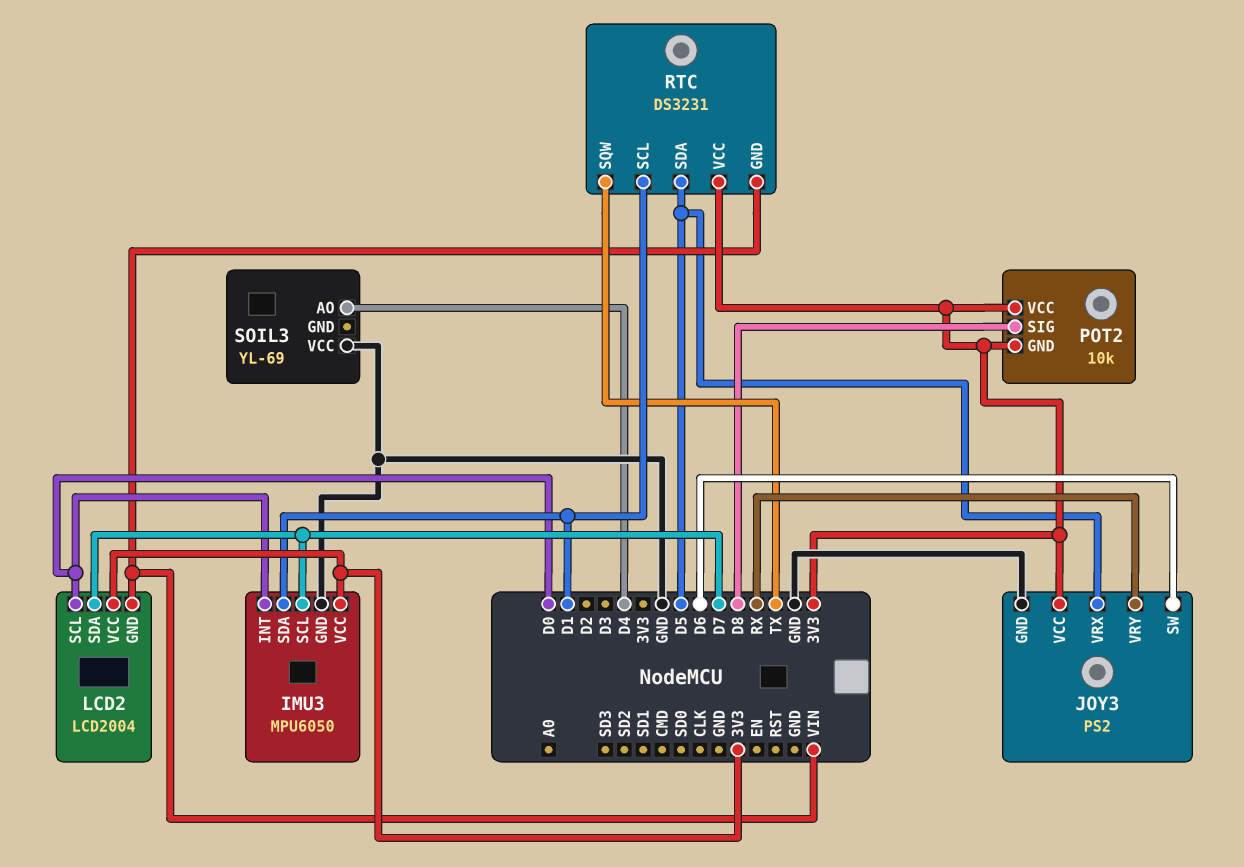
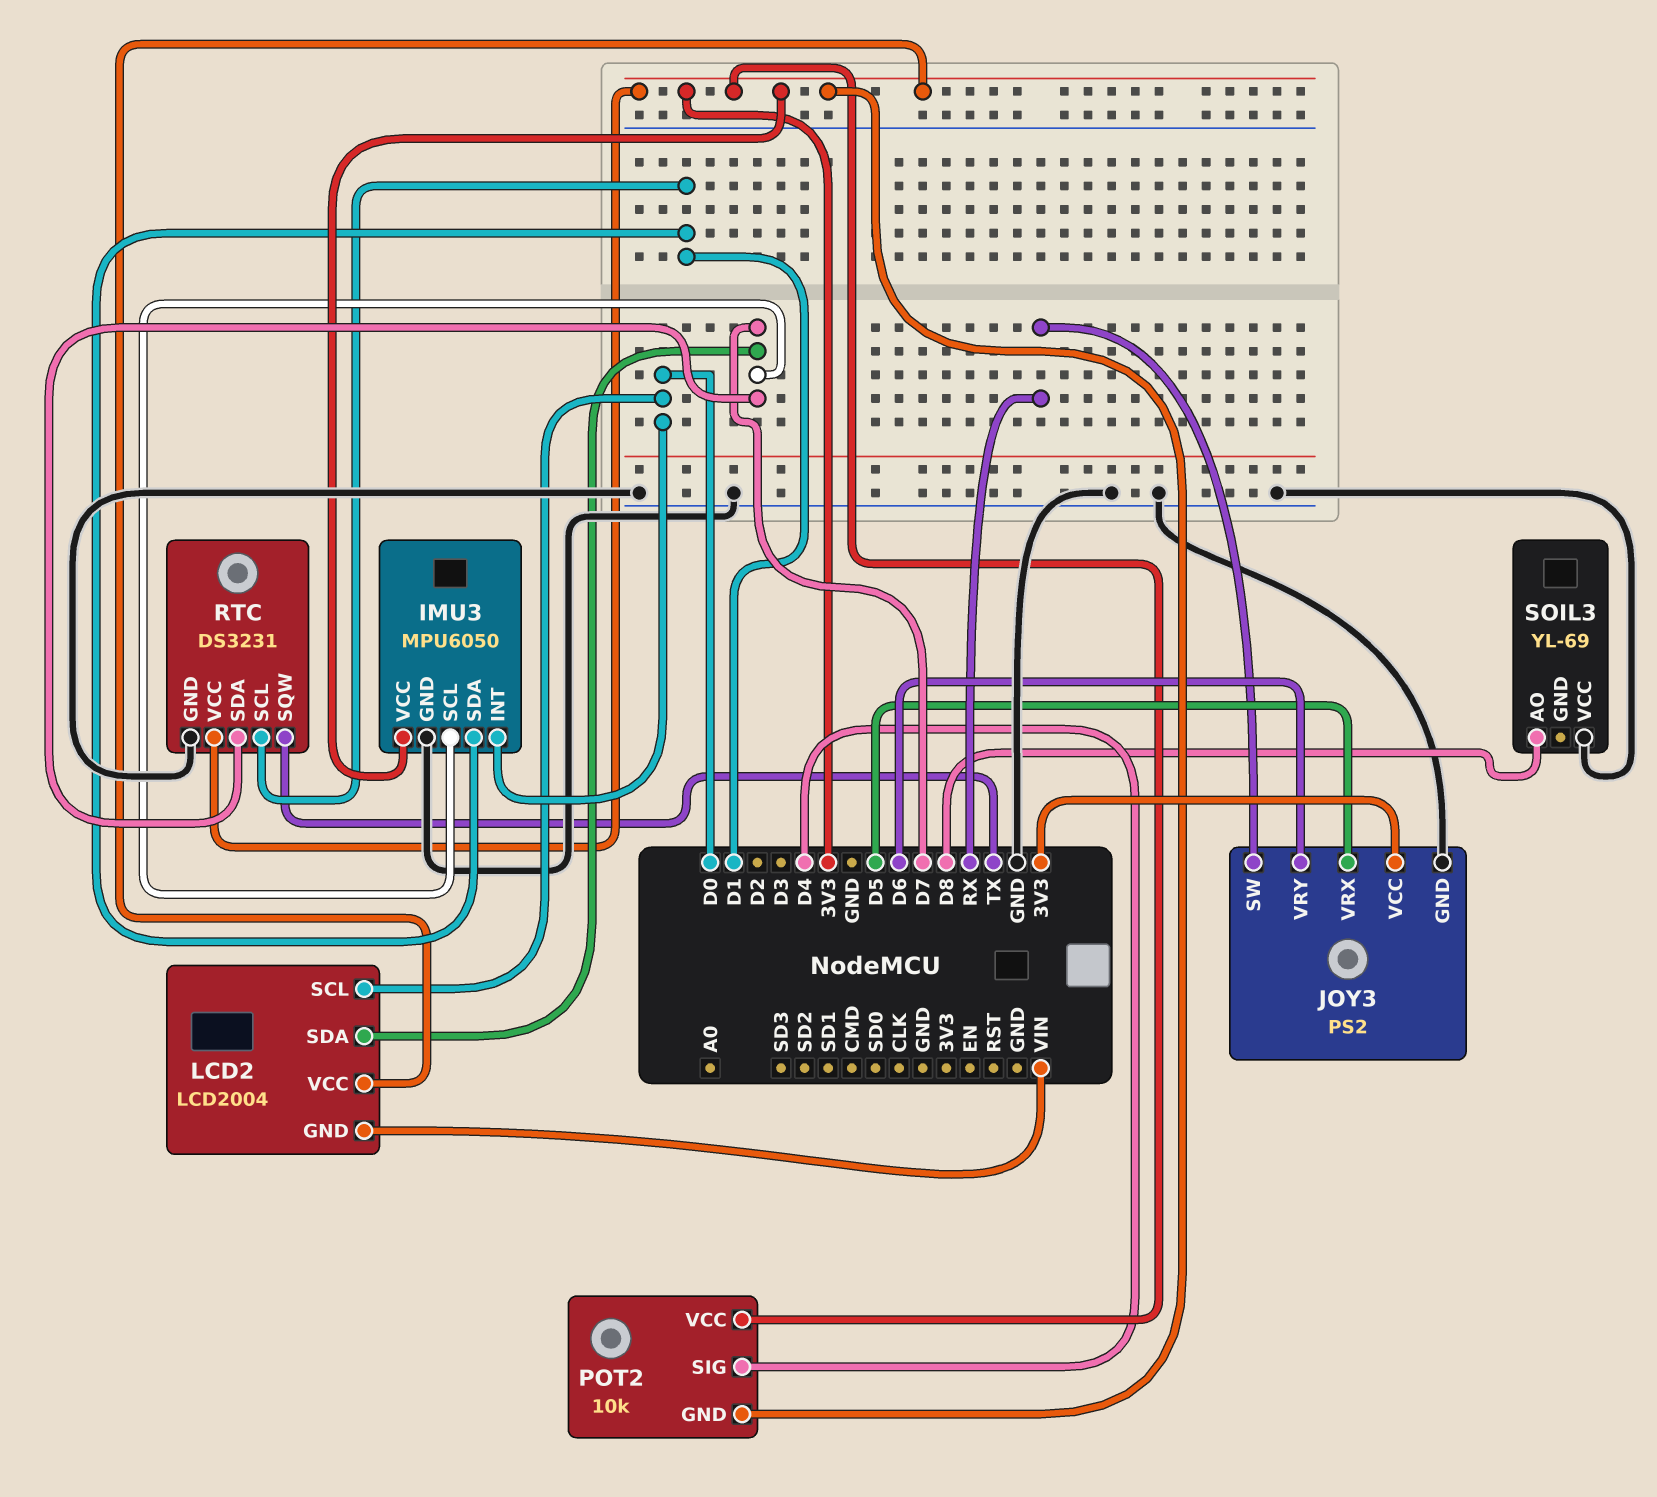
JOY3 pin SW: D6 -> RX
JOY3 pin VRY: RX -> D6
POT2 pin SIG: D8 -> D4
RTC pin GND: VIN -> GND
RTC pin SDA: D5 -> D7
SOIL3 pin AO: D4 -> D8

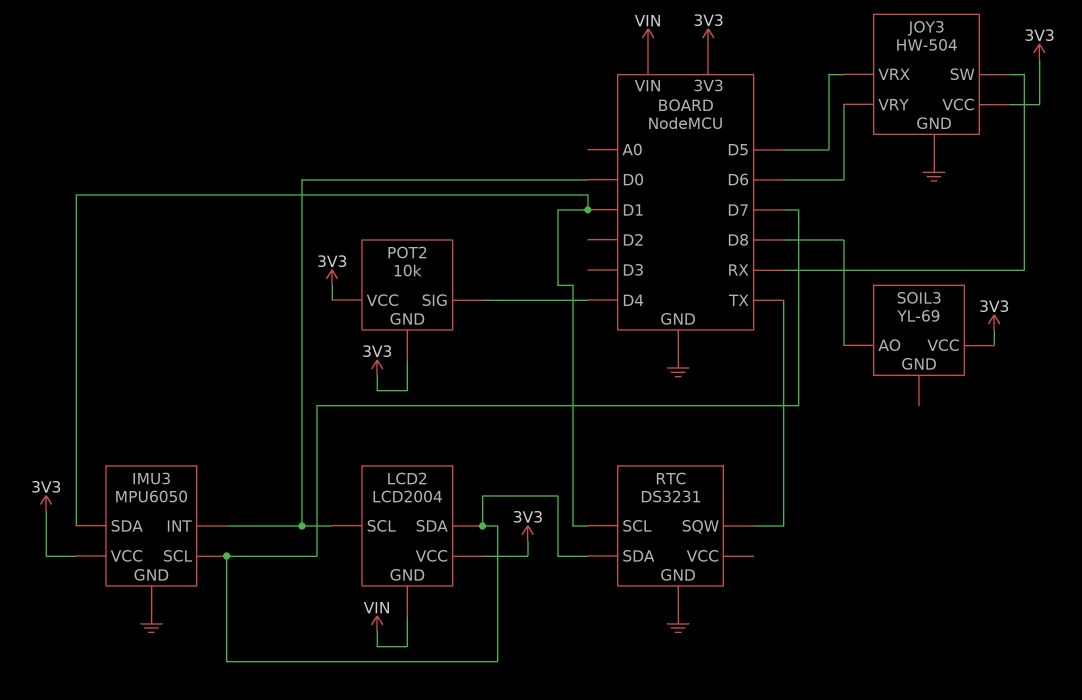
JOY3: PS2 -> HW-504
RTC pin VCC: 3V3 -> none
SOIL3 pin VCC: GND -> 3V3

